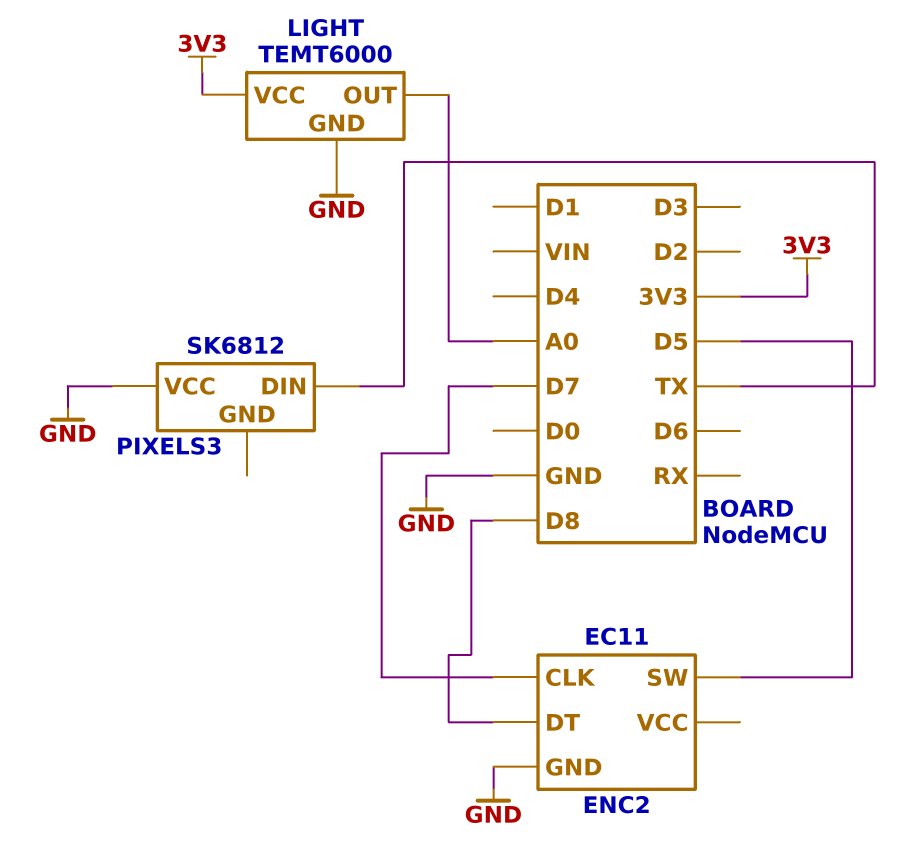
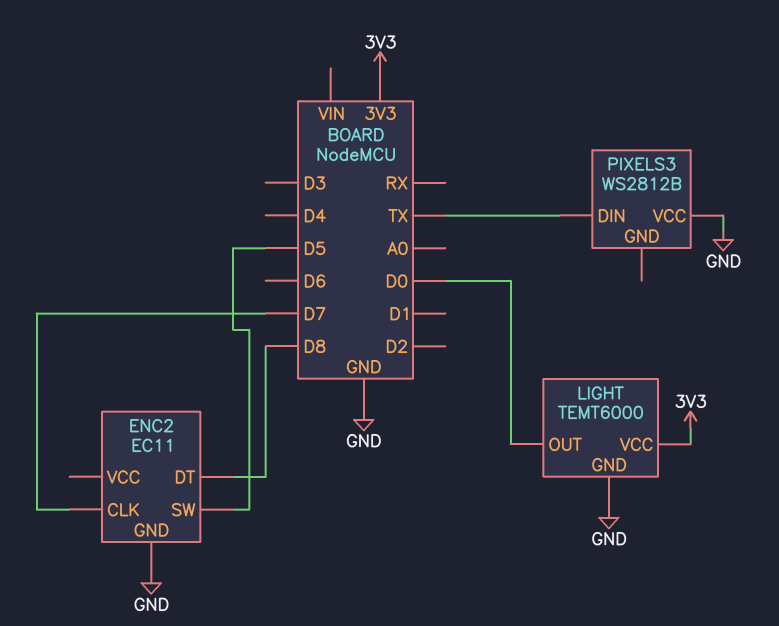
LIGHT pin OUT: A0 -> D0
PIXELS3: SK6812 -> WS2812B

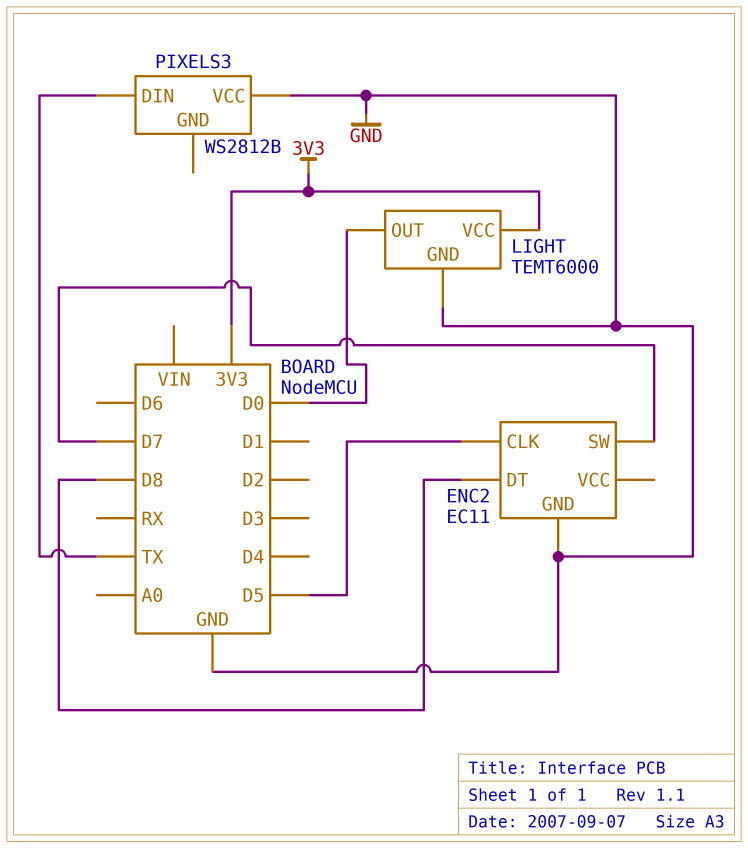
ENC2 pin CLK: D7 -> D5
ENC2 pin SW: D5 -> D7

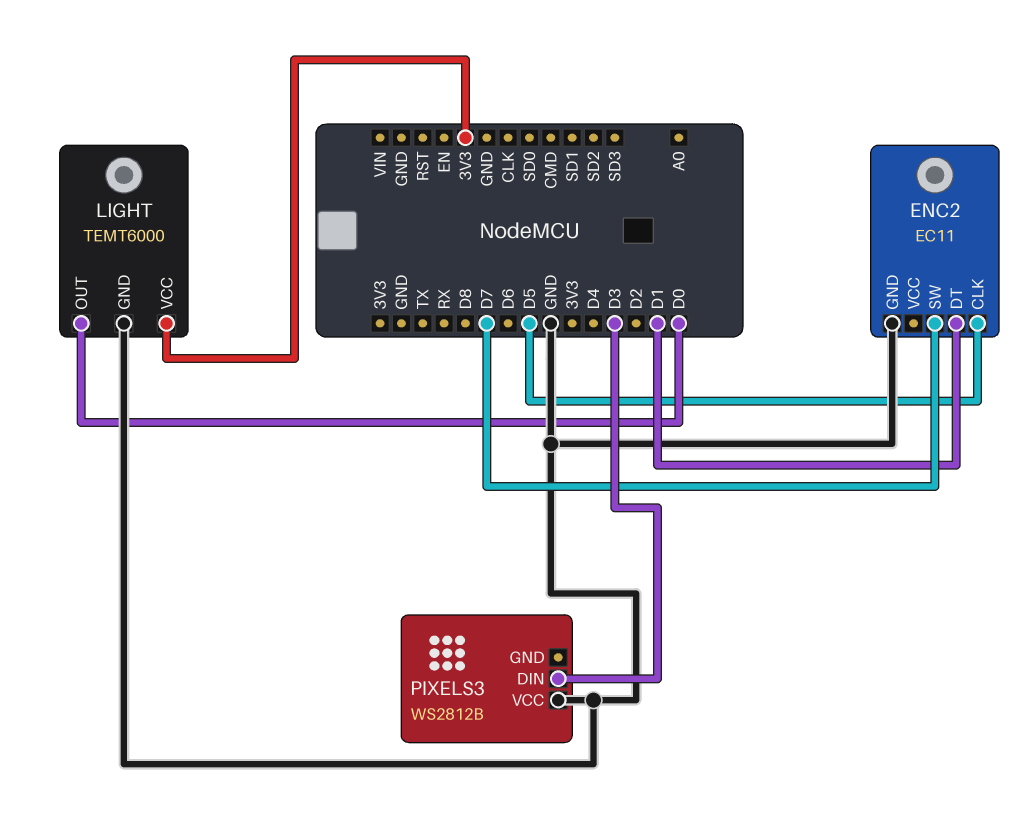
ENC2 pin DT: D8 -> D1
PIXELS3 pin DIN: TX -> D3

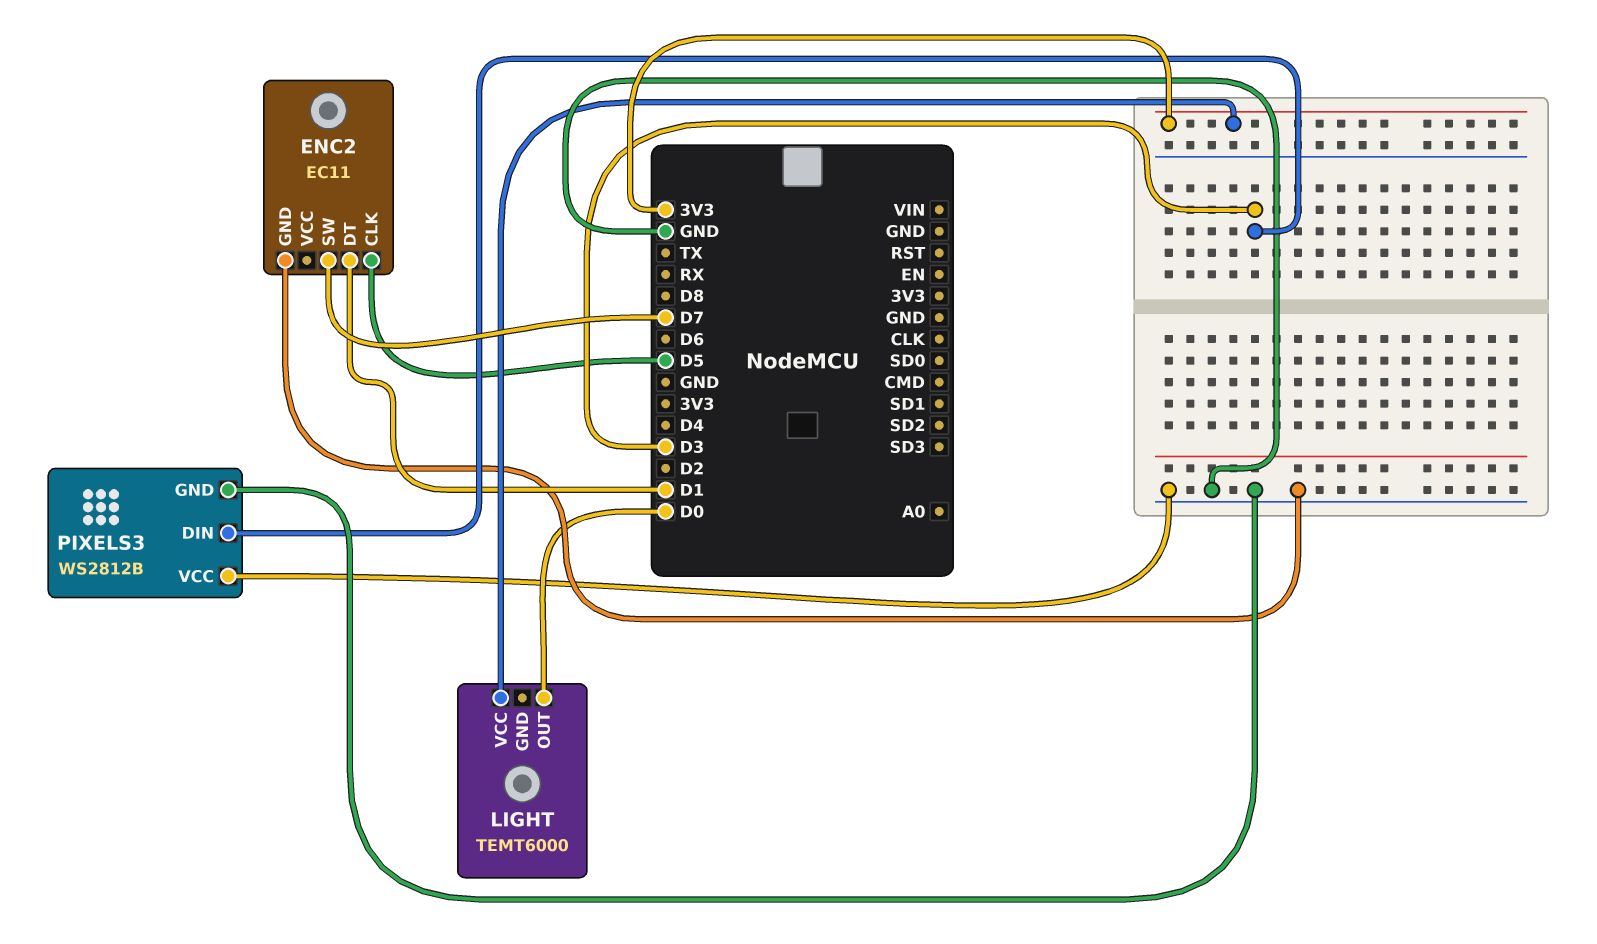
LIGHT pin GND: GND -> none
PIXELS3 pin GND: none -> GND

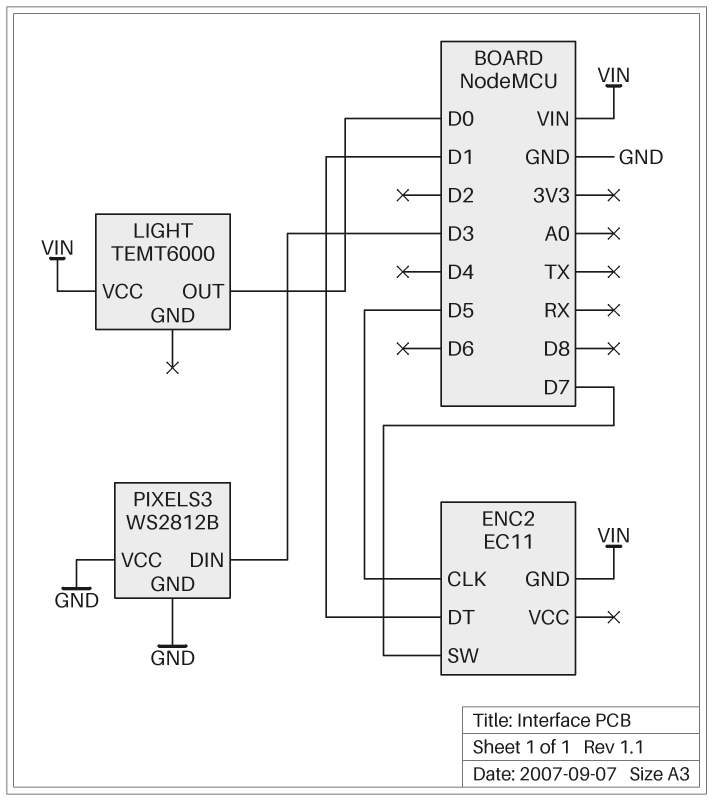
ENC2 pin GND: GND -> VIN
LIGHT pin VCC: 3V3 -> VIN

